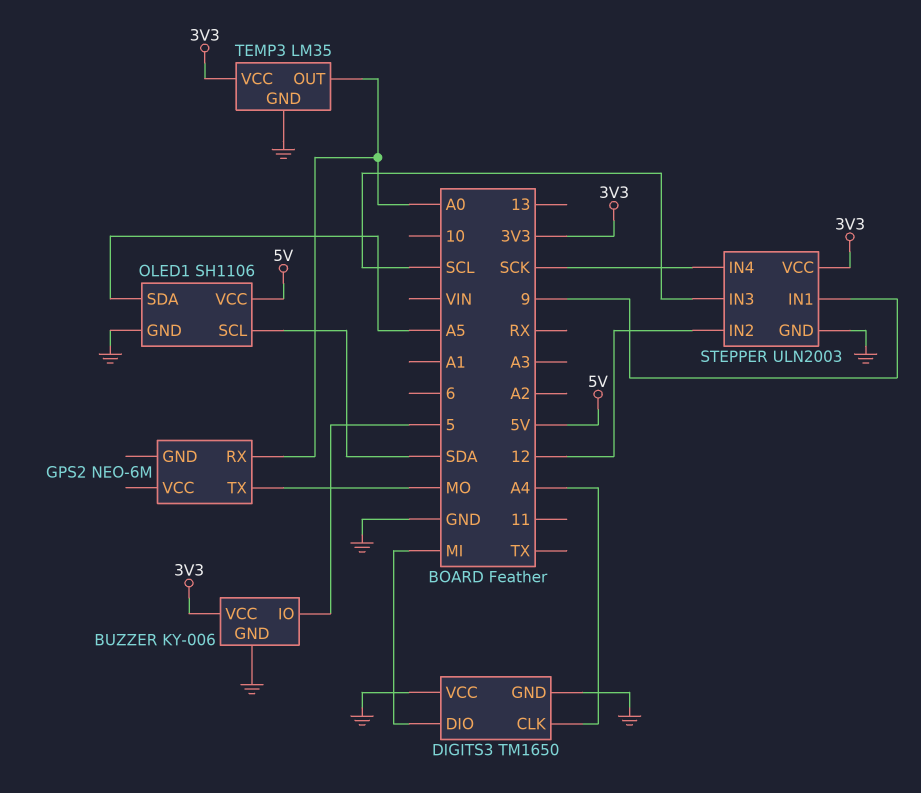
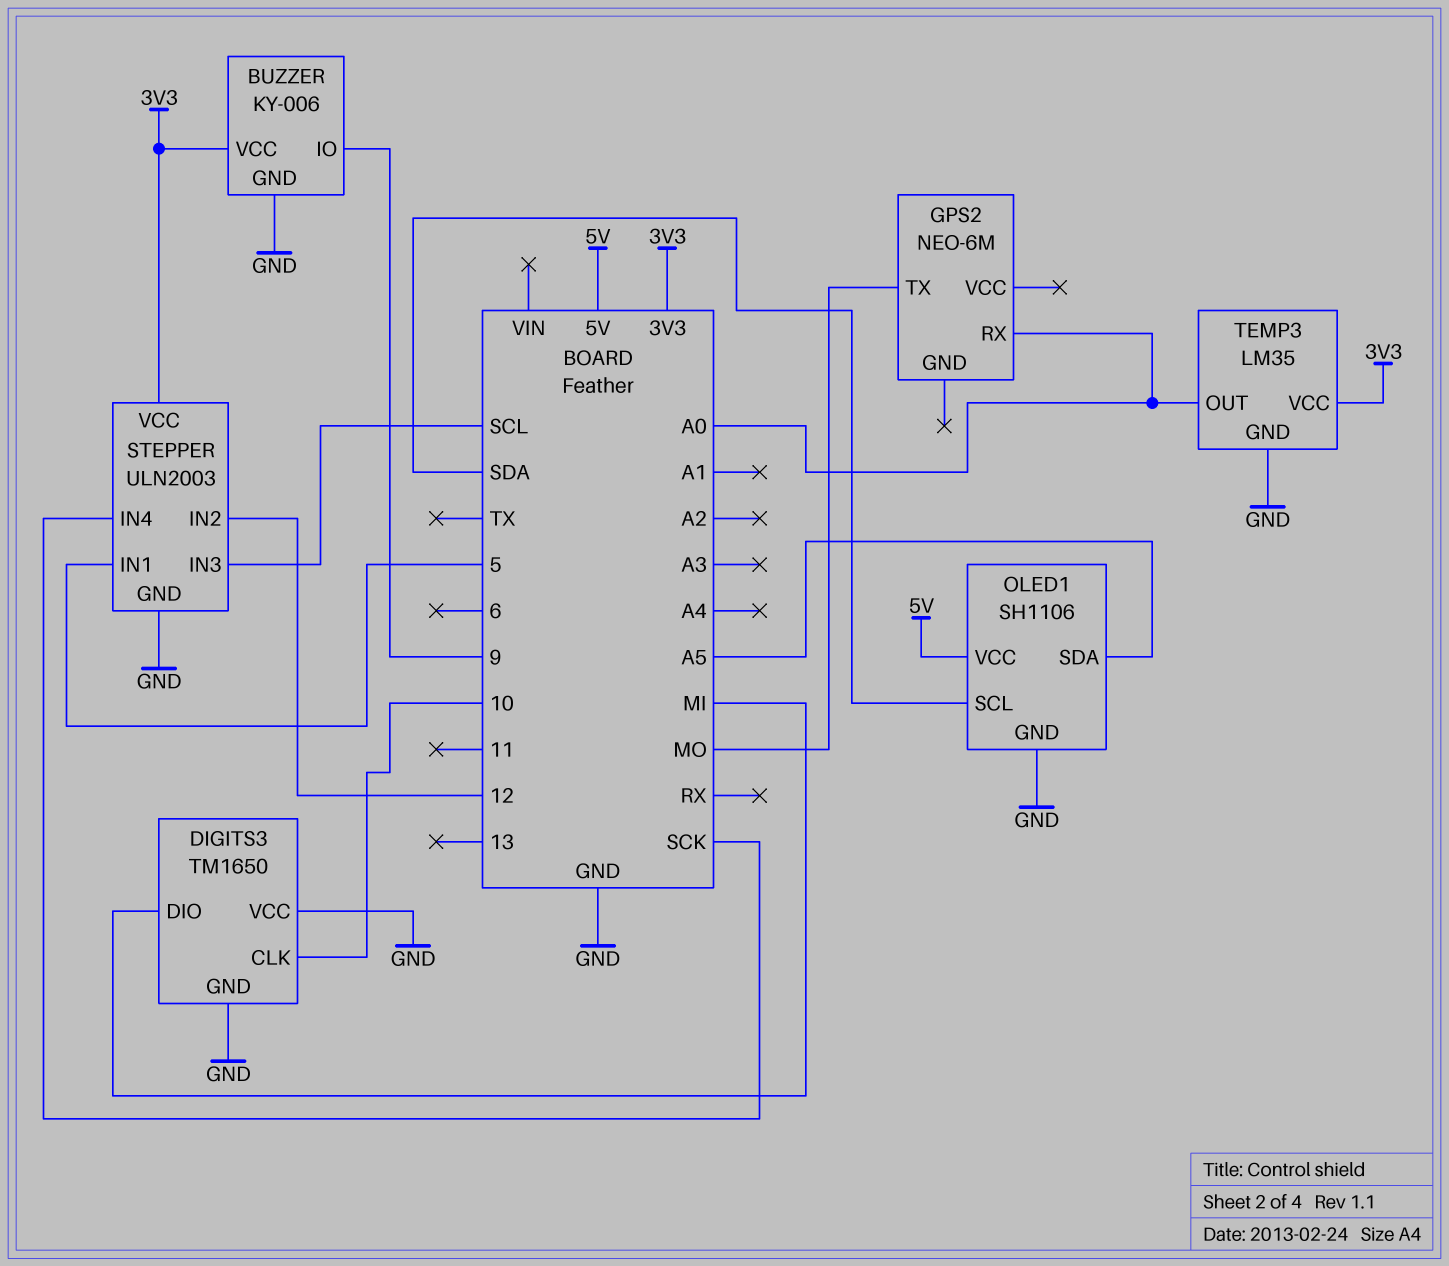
BUZZER pin IO: 5 -> 9
DIGITS3 pin CLK: A4 -> 10
STEPPER pin IN1: 9 -> 5

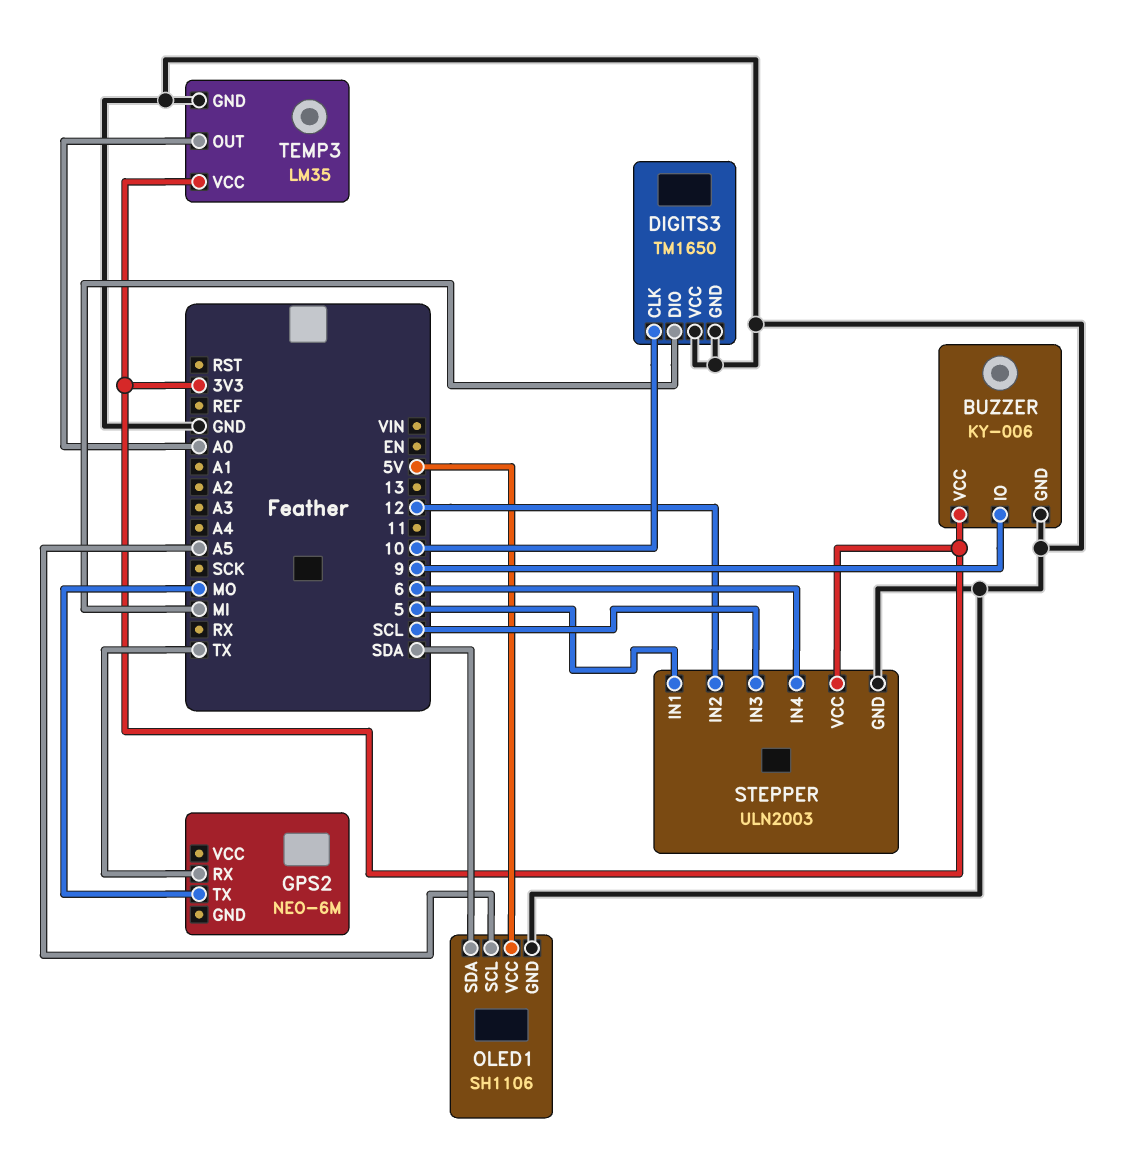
GPS2 pin RX: A0 -> TX
OLED1 pin SCL: SDA -> A5
OLED1 pin SDA: A5 -> SDA
STEPPER pin IN4: SCK -> 6

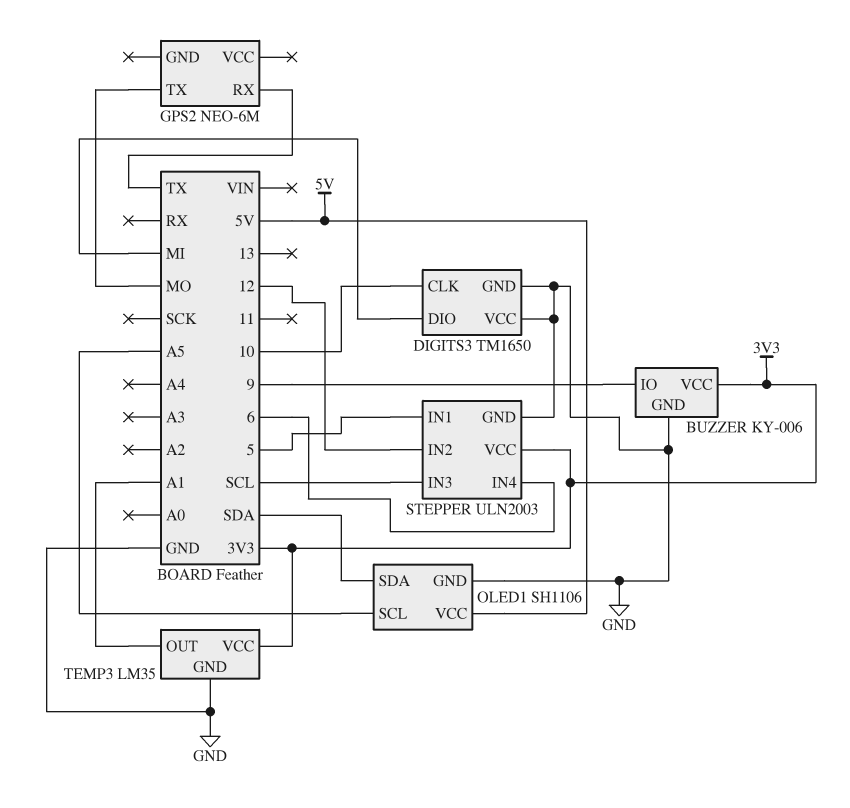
TEMP3 pin OUT: A0 -> A1

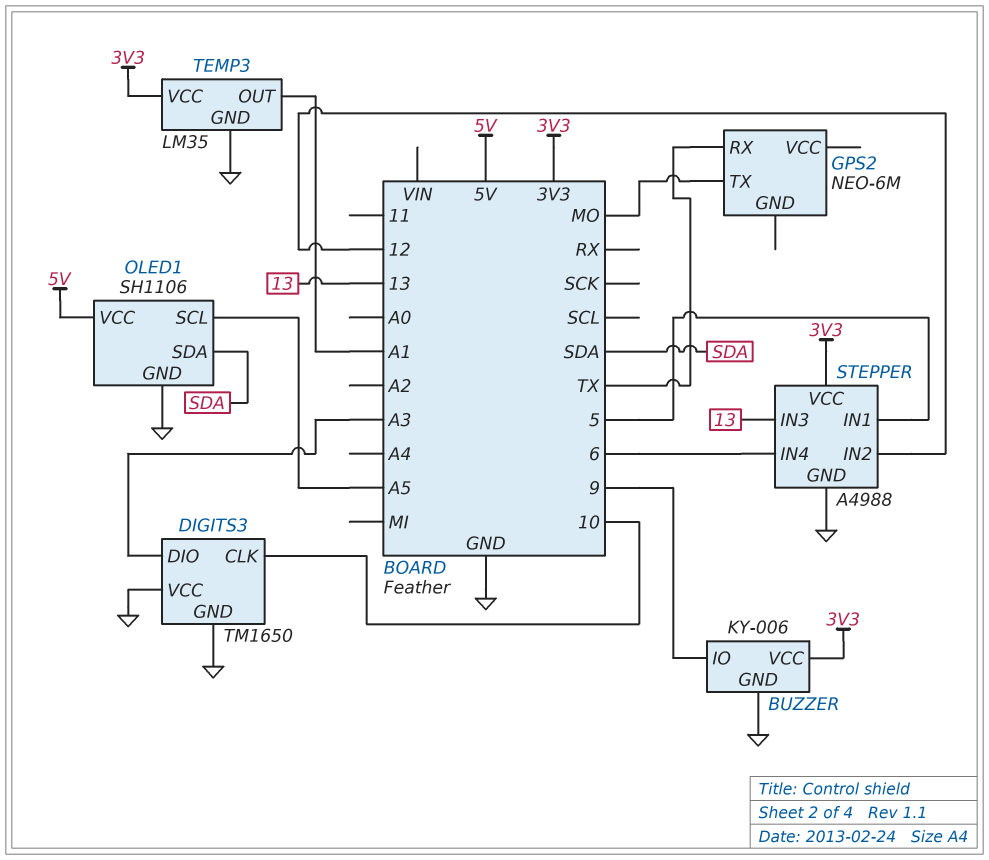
DIGITS3 pin DIO: MI -> A3
STEPPER: ULN2003 -> A4988
STEPPER pin IN3: SCL -> 13

